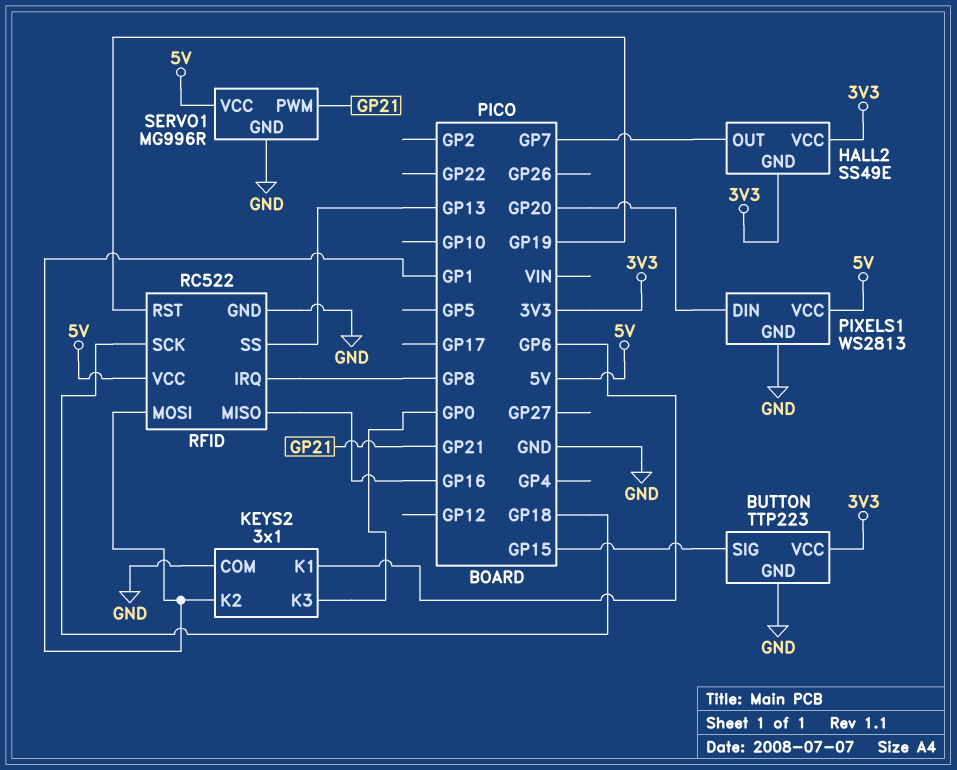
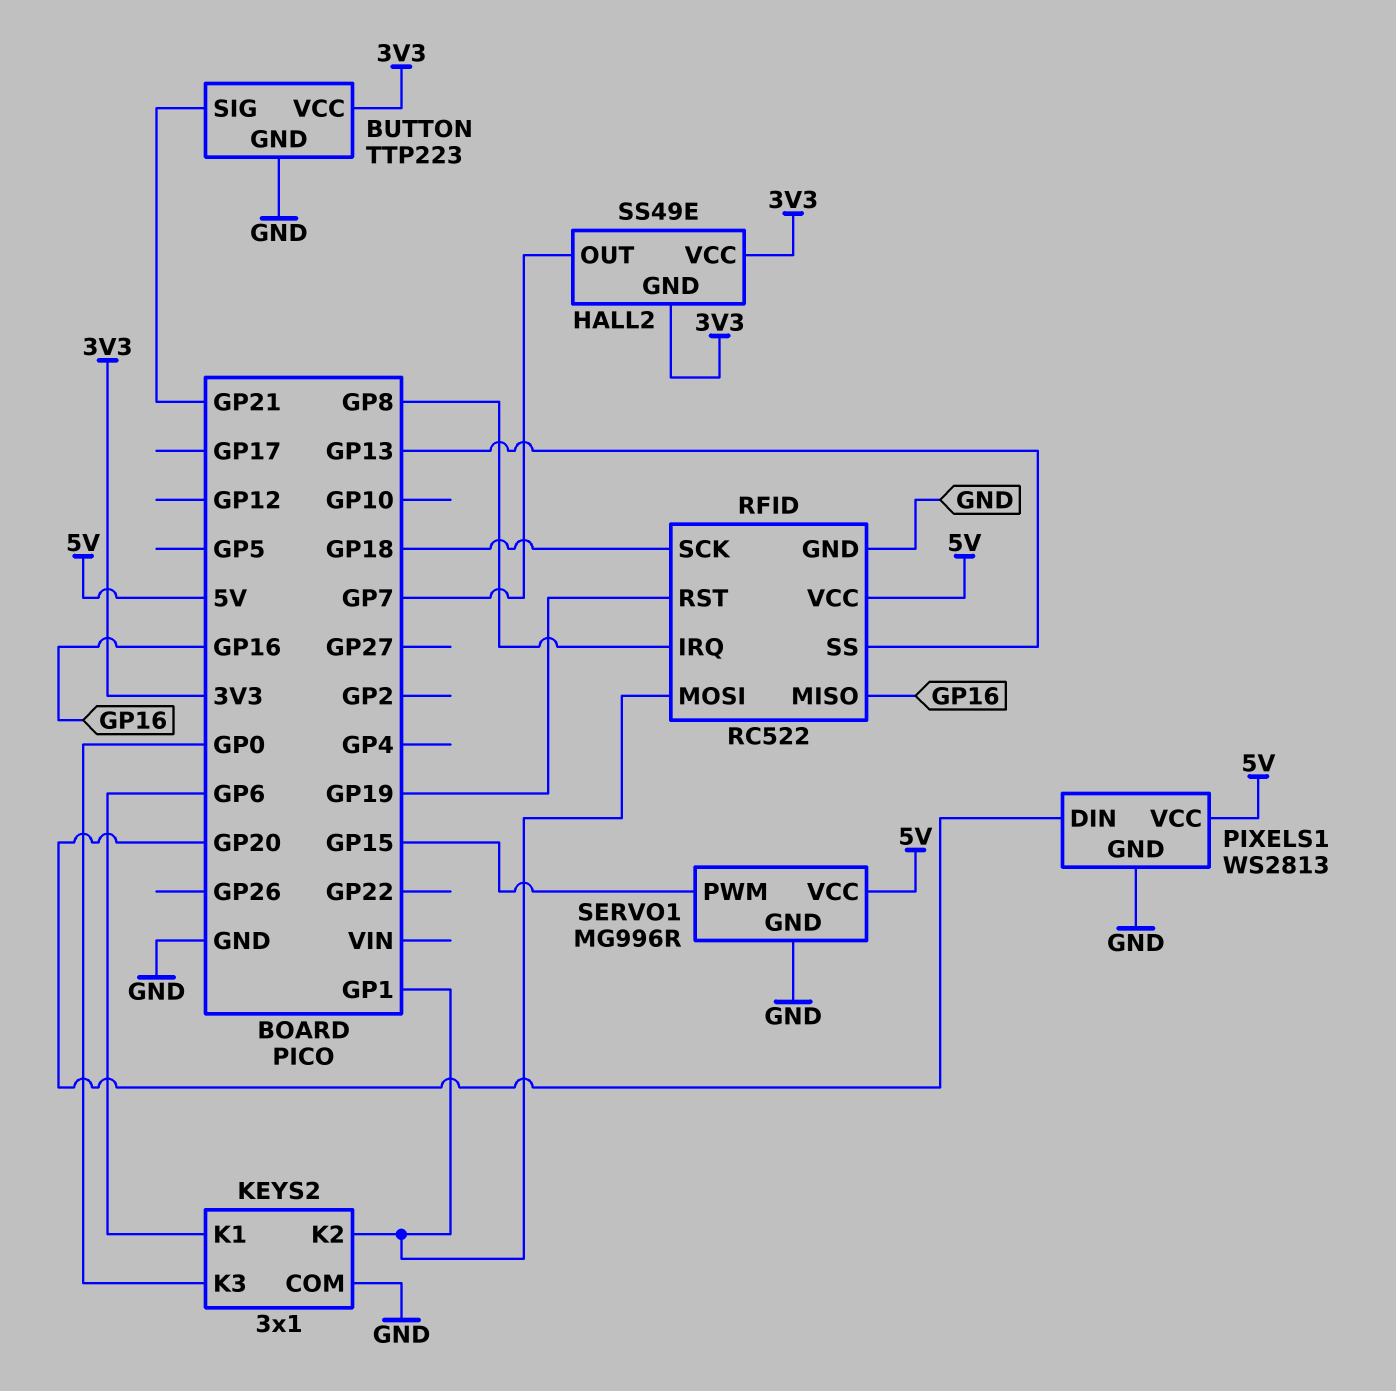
BUTTON pin SIG: GP15 -> GP21
SERVO1 pin PWM: GP21 -> GP15

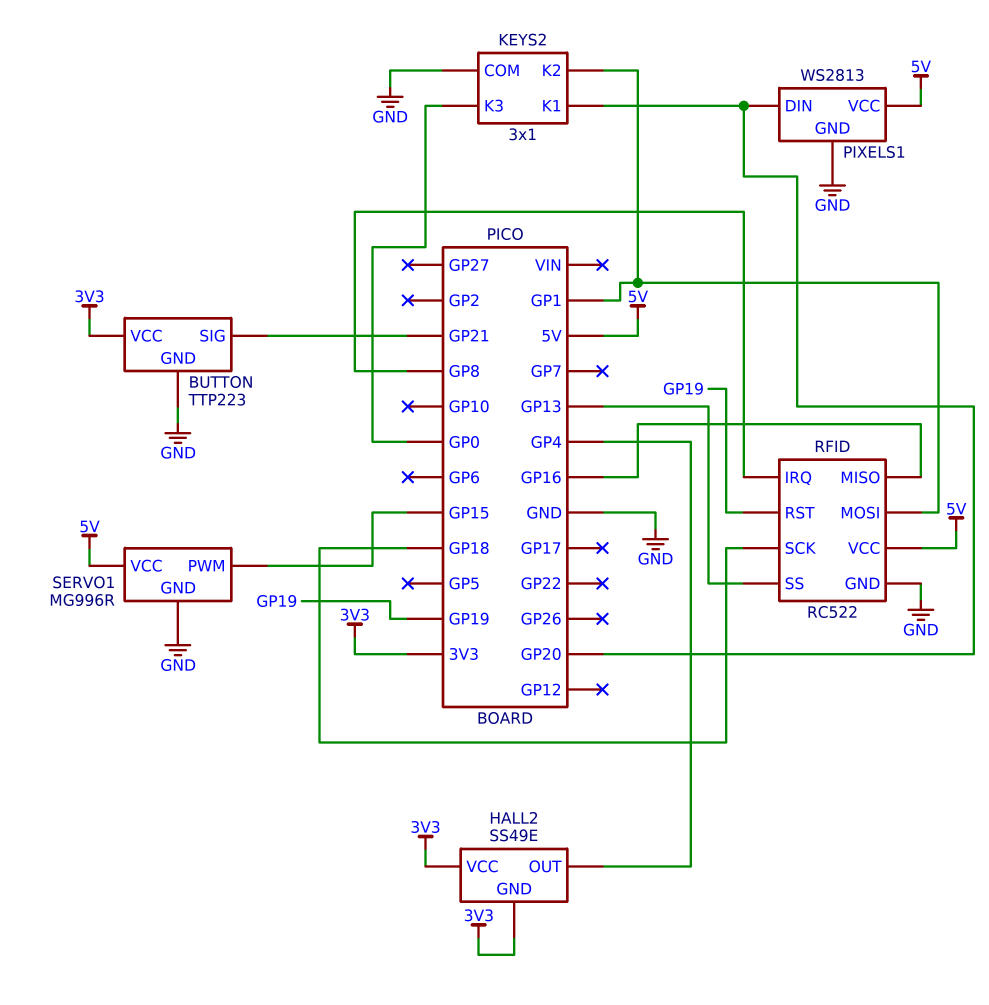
HALL2 pin OUT: GP7 -> GP4
KEYS2 pin K1: GP6 -> GP20

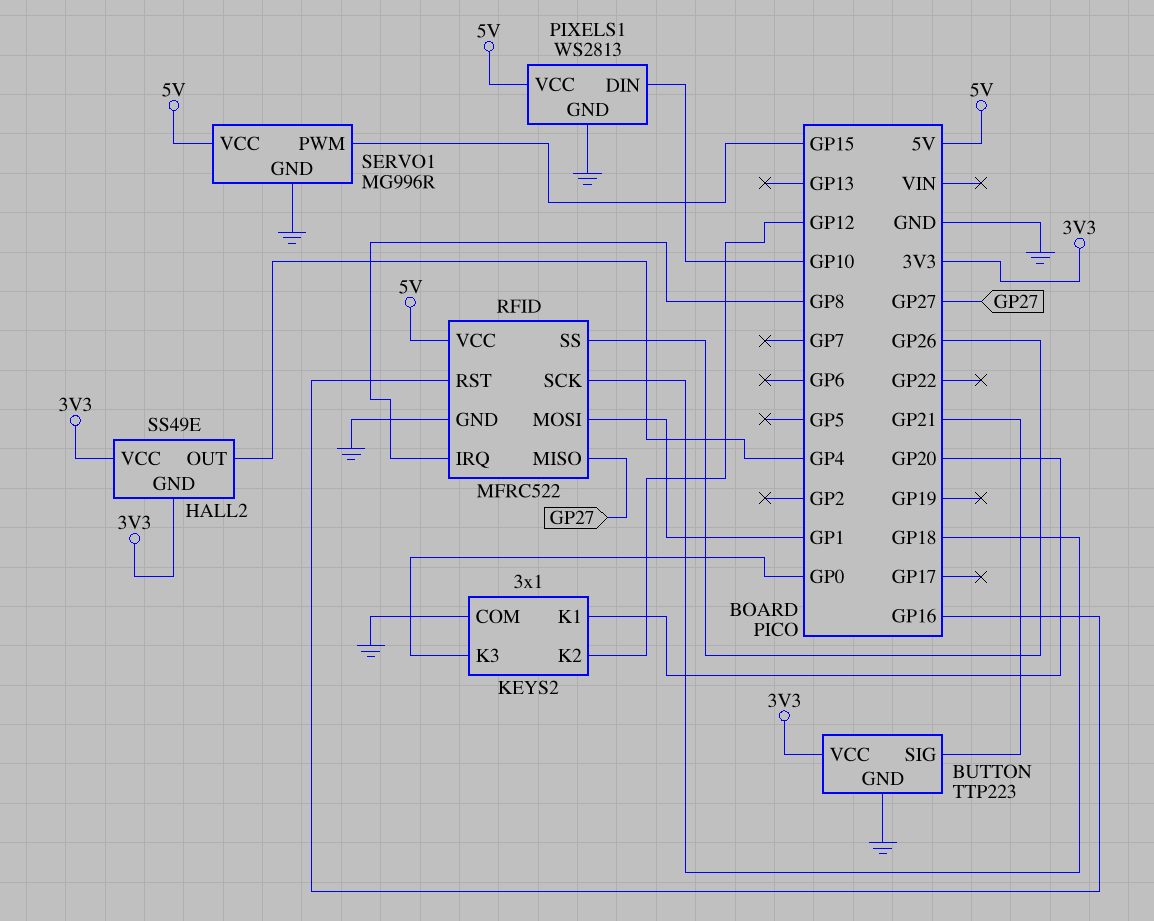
KEYS2 pin K2: GP1 -> GP12
PIXELS1 pin DIN: GP20 -> GP10
RFID: RC522 -> MFRC522
RFID pin MISO: GP16 -> GP27
RFID pin RST: GP19 -> GP16
RFID pin SS: GP13 -> GP26

